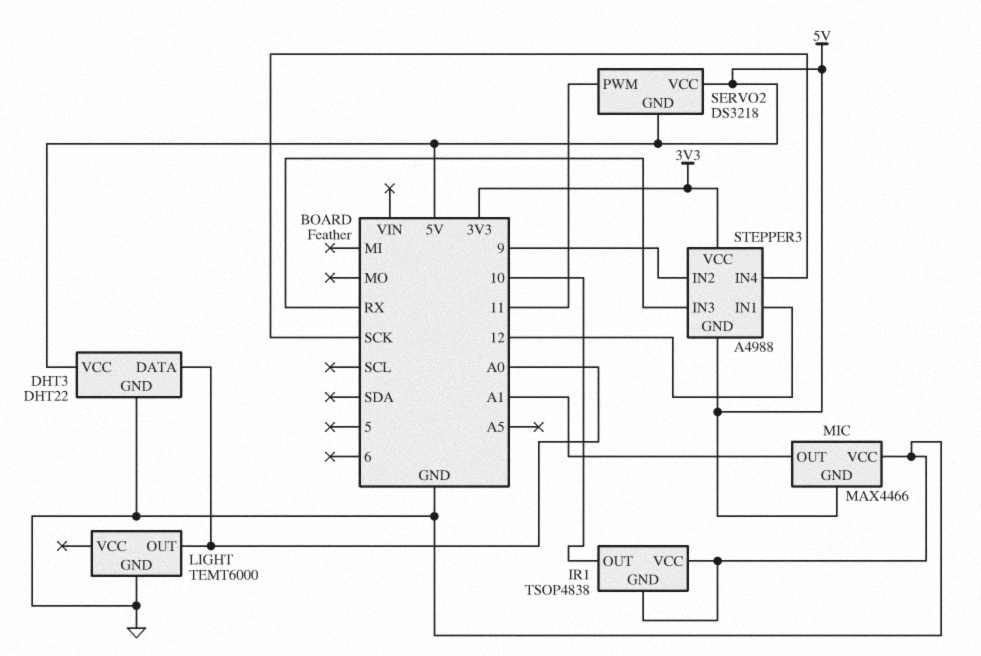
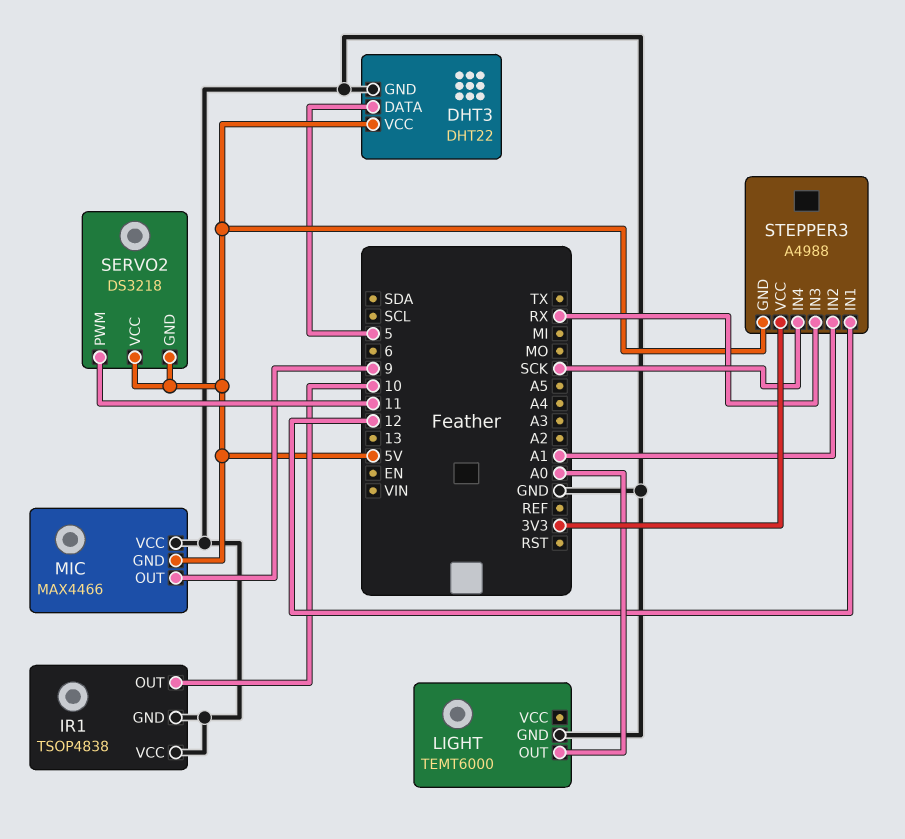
DHT3 pin DATA: A0 -> 5
MIC pin OUT: A1 -> 9
STEPPER3 pin IN2: 9 -> A1

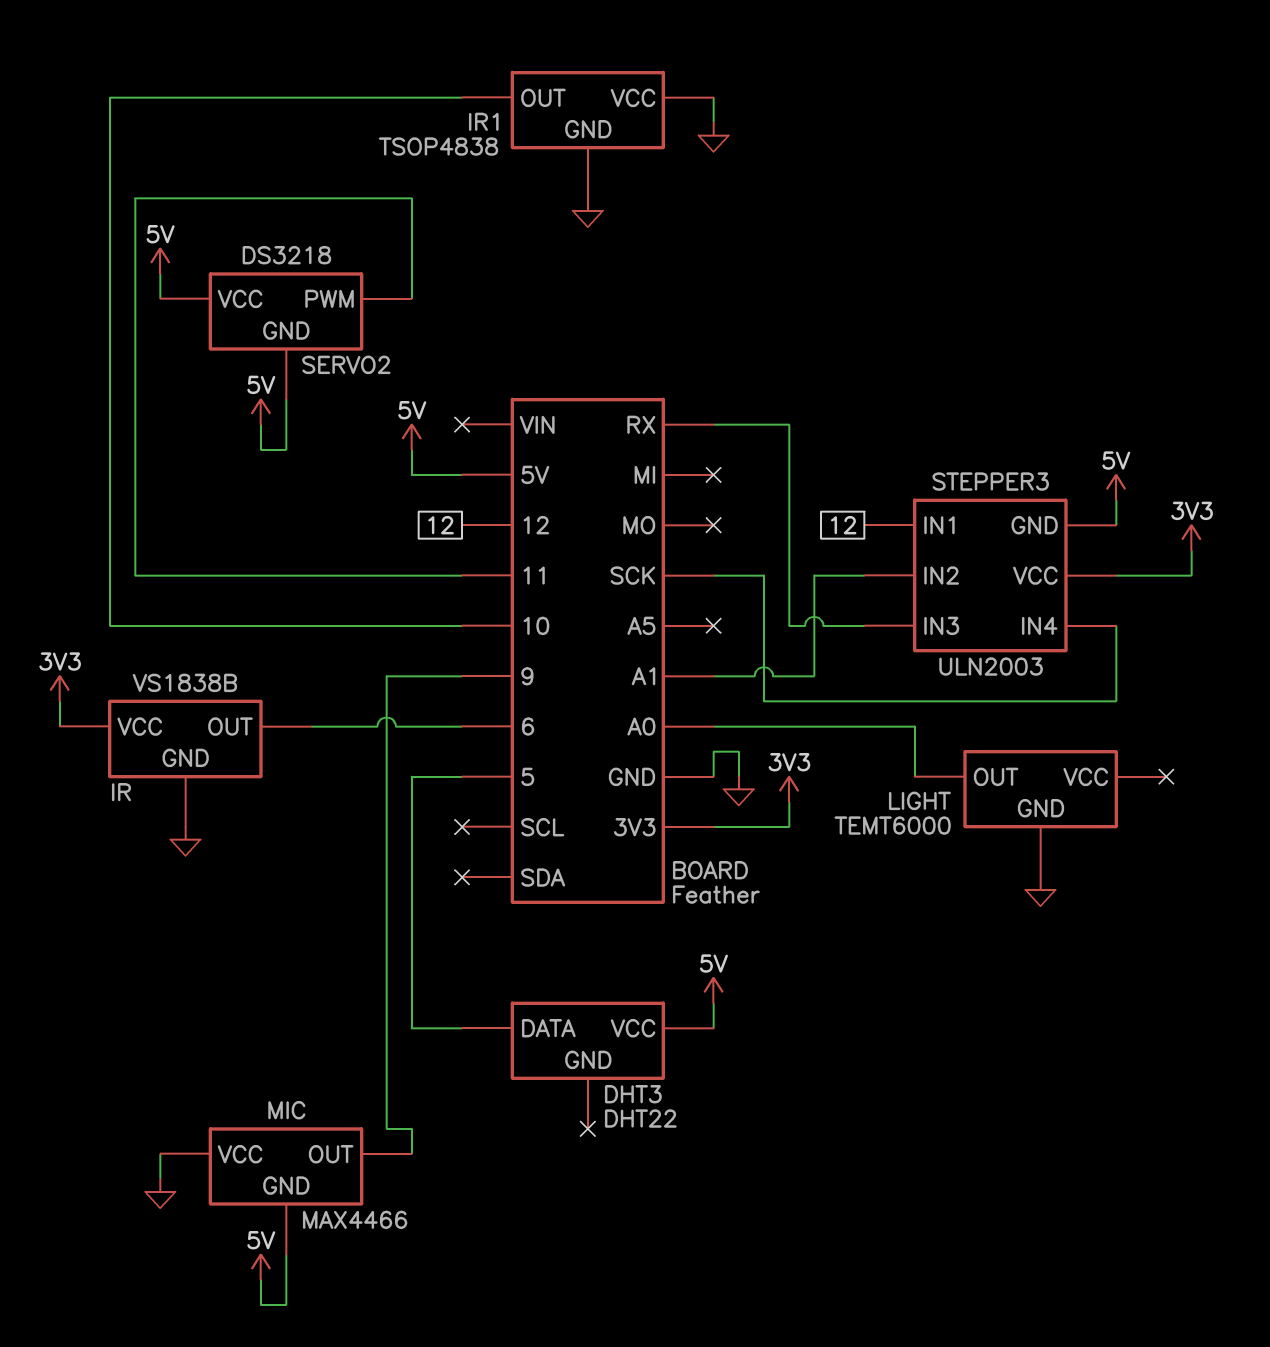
DHT3 pin GND: GND -> none
IR: none -> VS1838B
IR pin GND: none -> GND
IR pin OUT: none -> 6
IR pin VCC: none -> 3V3
STEPPER3: A4988 -> ULN2003

